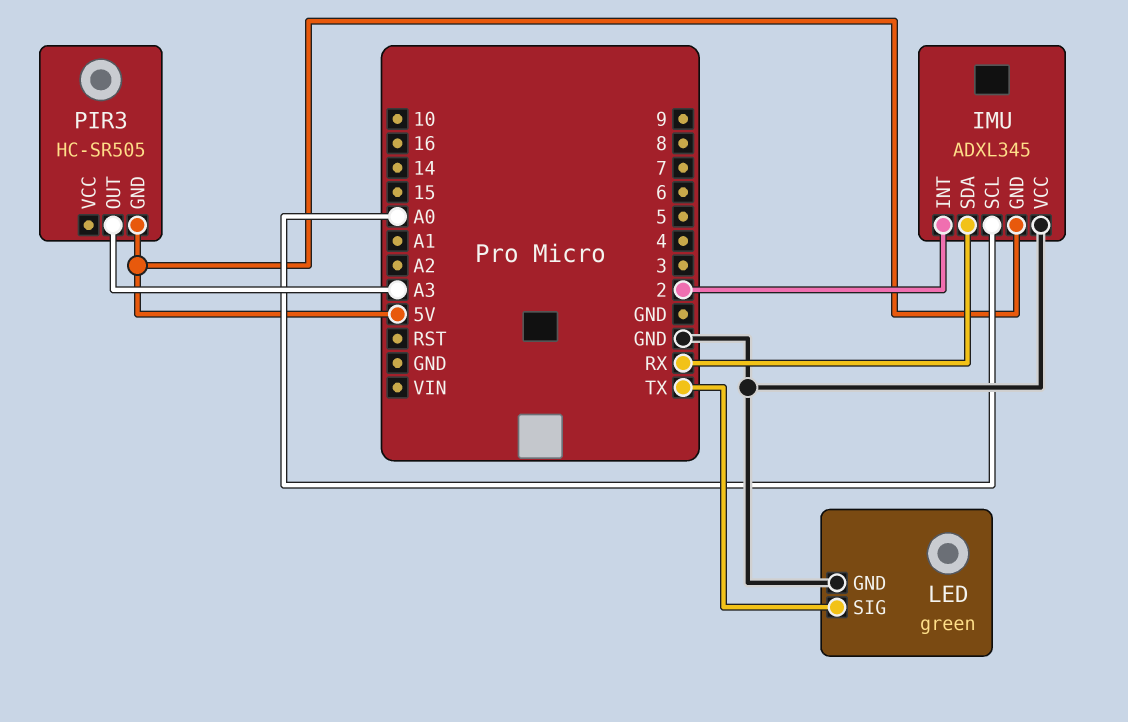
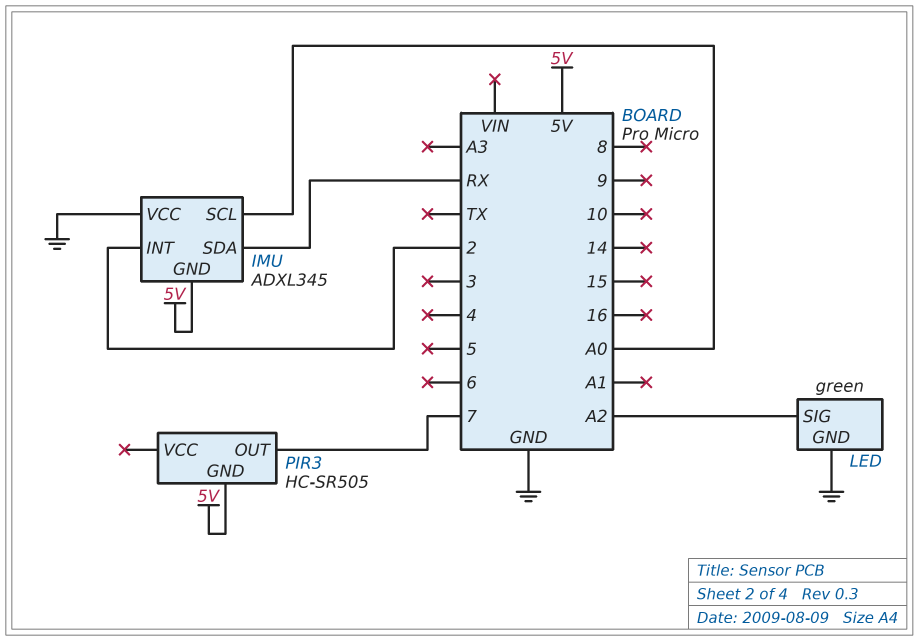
LED pin SIG: TX -> A2
PIR3 pin OUT: A3 -> 7

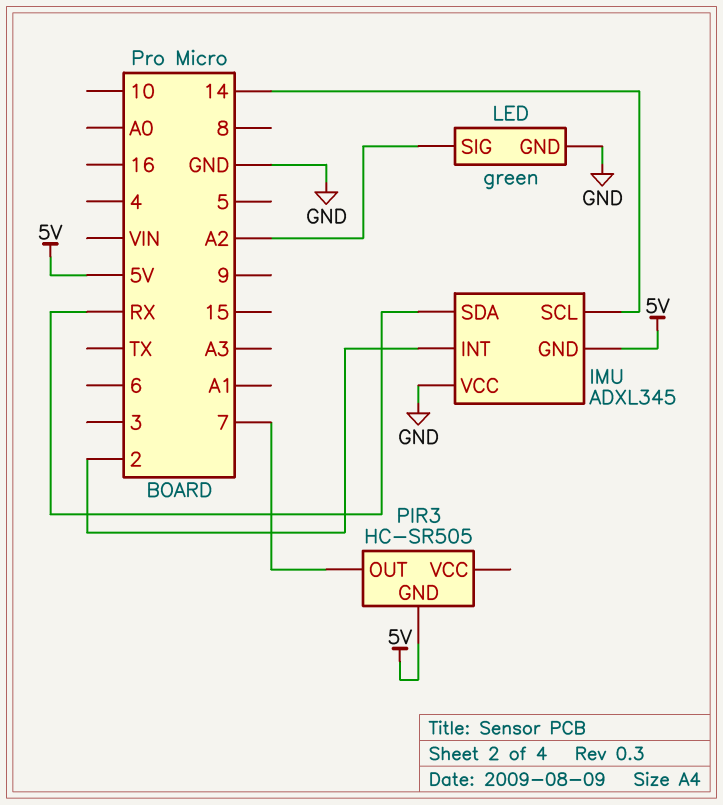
IMU pin SCL: A0 -> 14

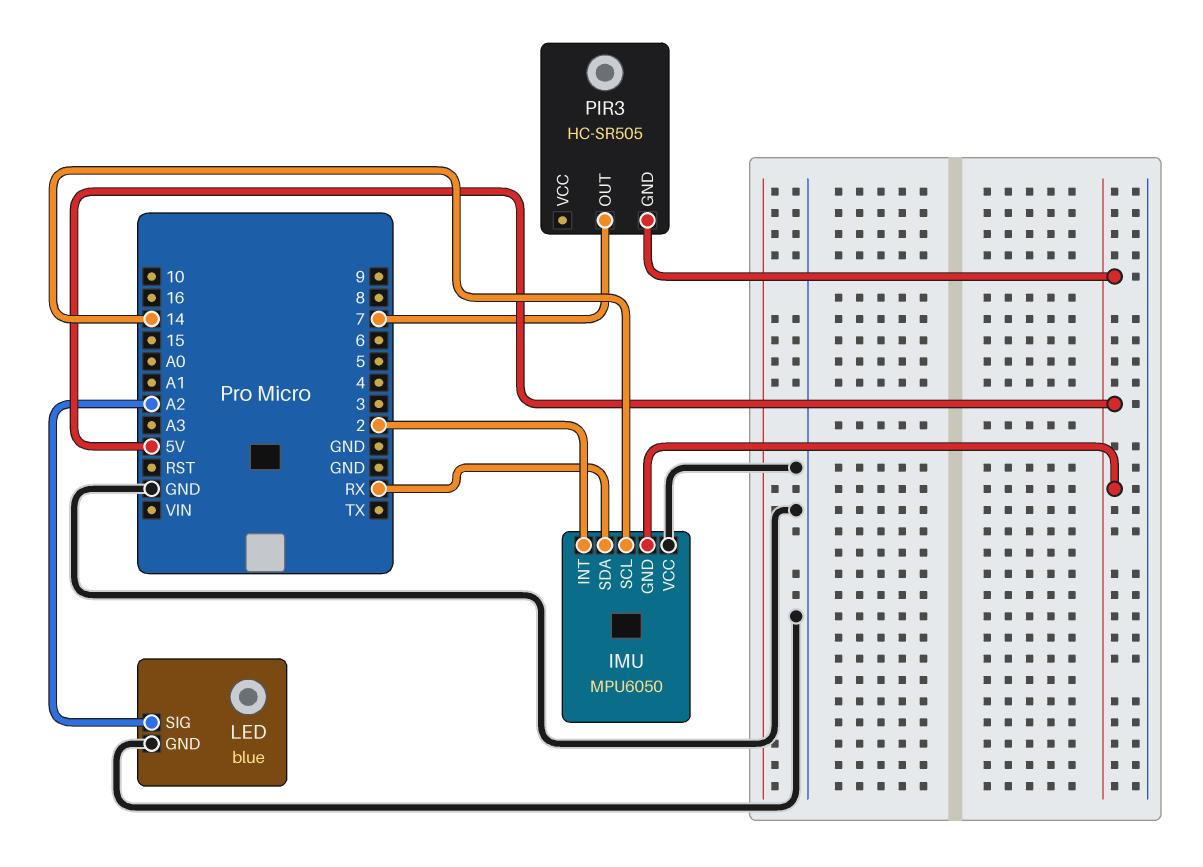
IMU: ADXL345 -> MPU6050
LED: green -> blue

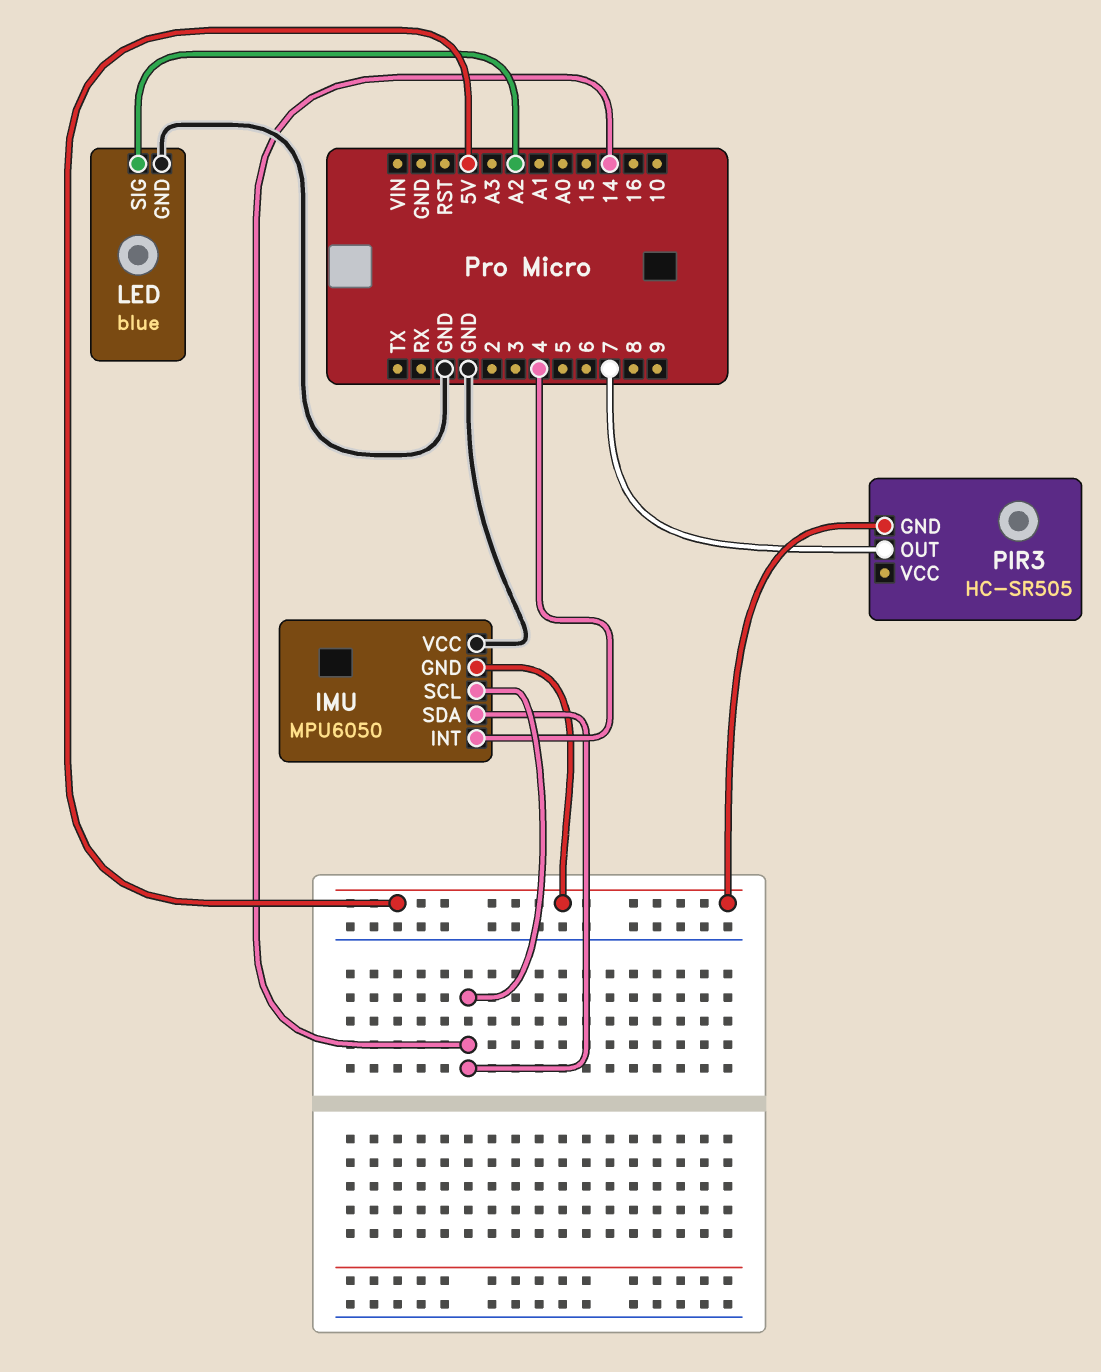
IMU pin INT: 2 -> 4
IMU pin SDA: RX -> 14

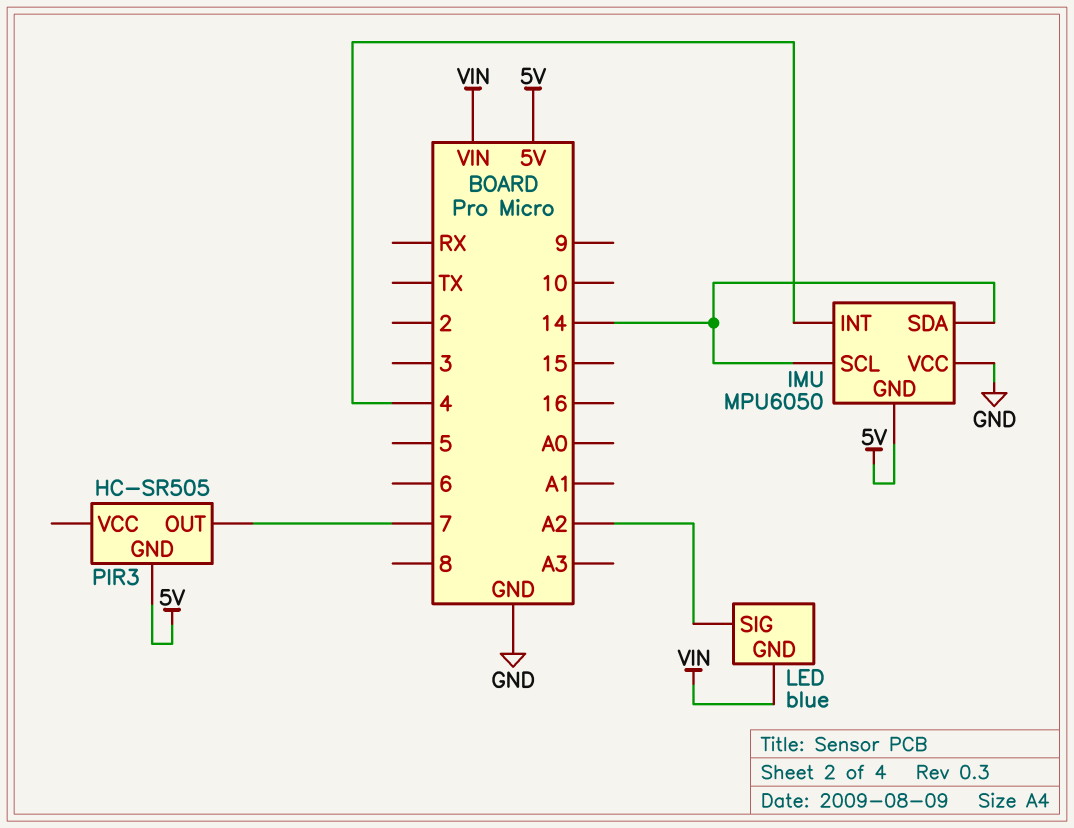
LED pin GND: GND -> VIN

